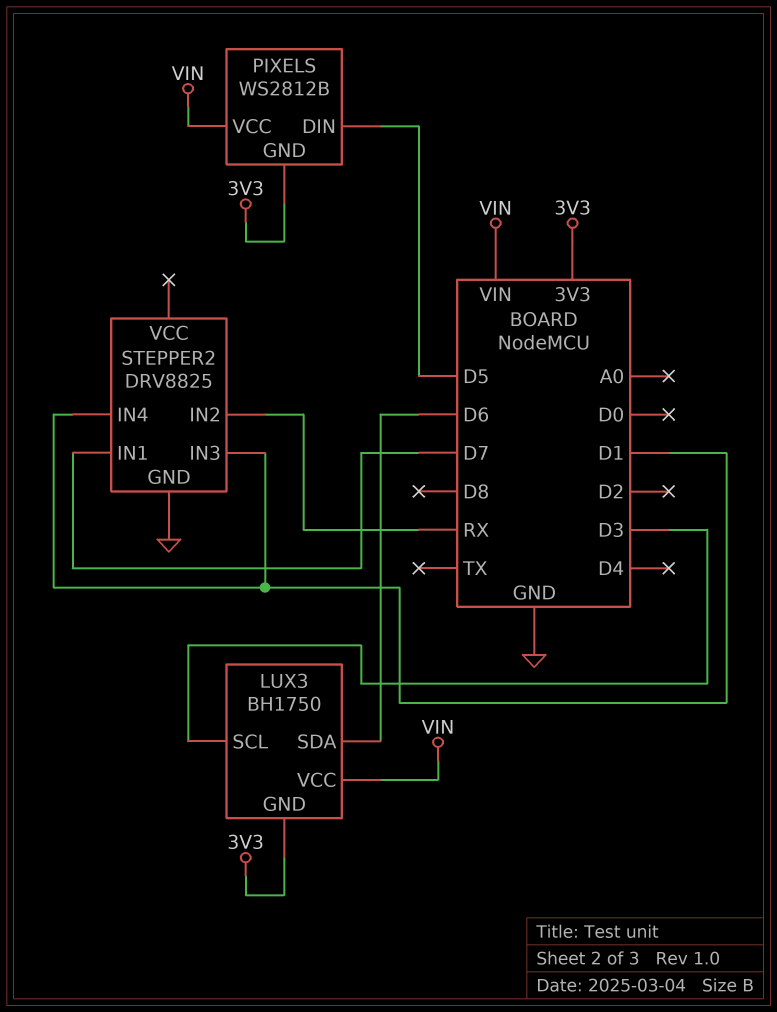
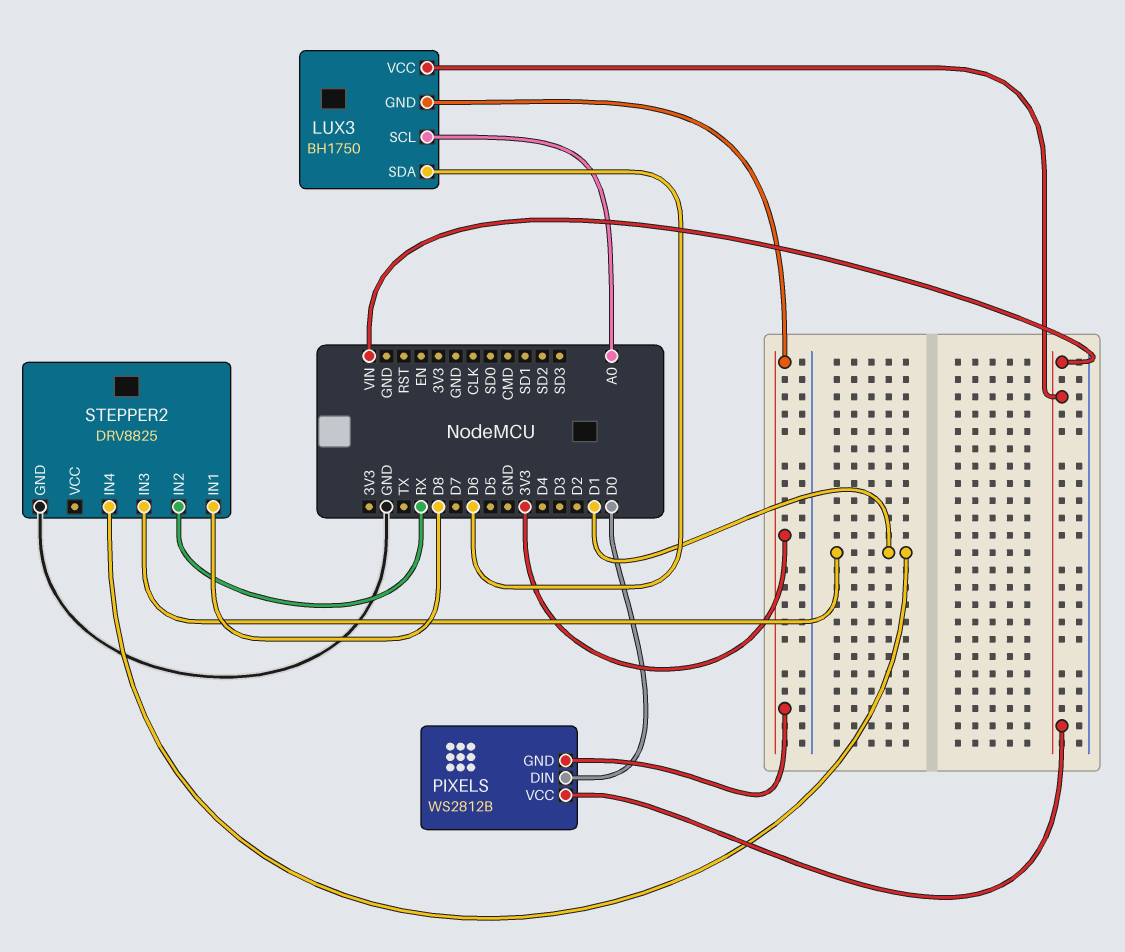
LUX3 pin SCL: D3 -> A0
PIXELS pin DIN: D5 -> D0
STEPPER2 pin IN1: D7 -> D8

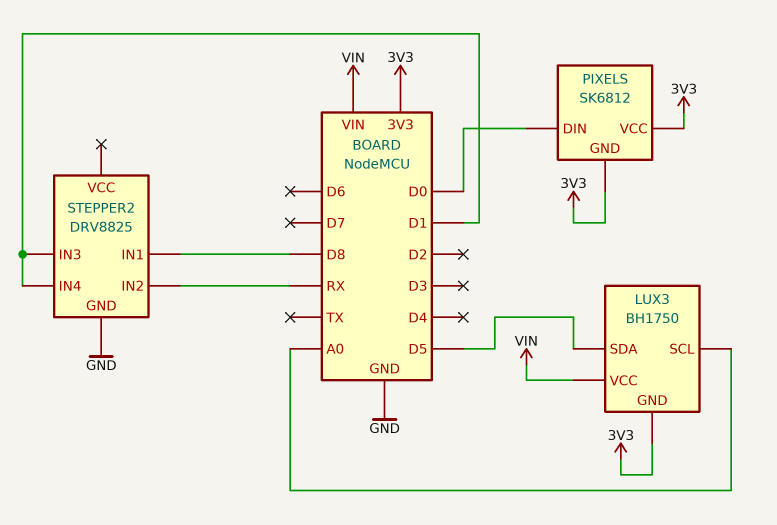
LUX3 pin SDA: D6 -> D5
PIXELS: WS2812B -> SK6812
PIXELS pin VCC: VIN -> 3V3

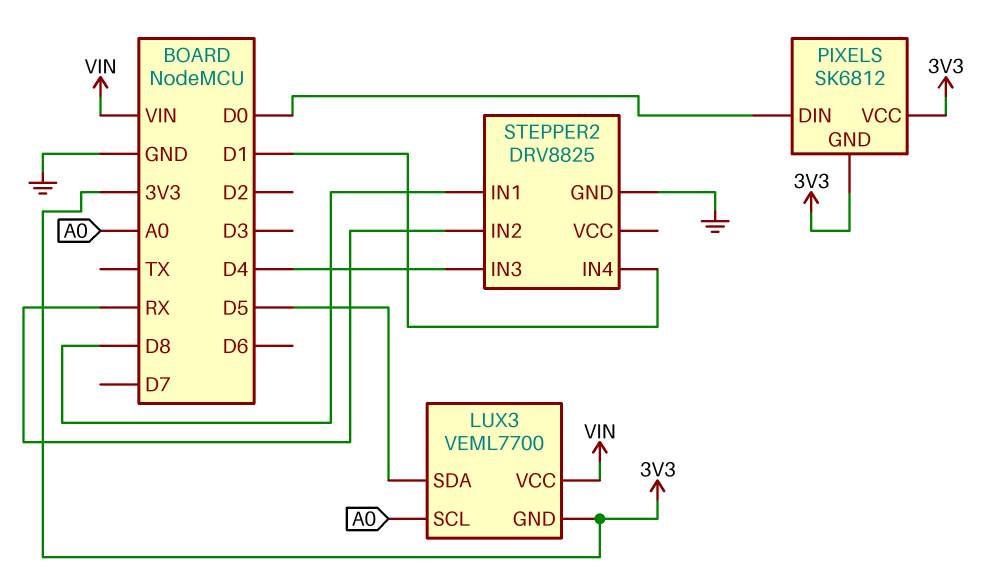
LUX3: BH1750 -> VEML7700
STEPPER2 pin IN3: D1 -> D4

